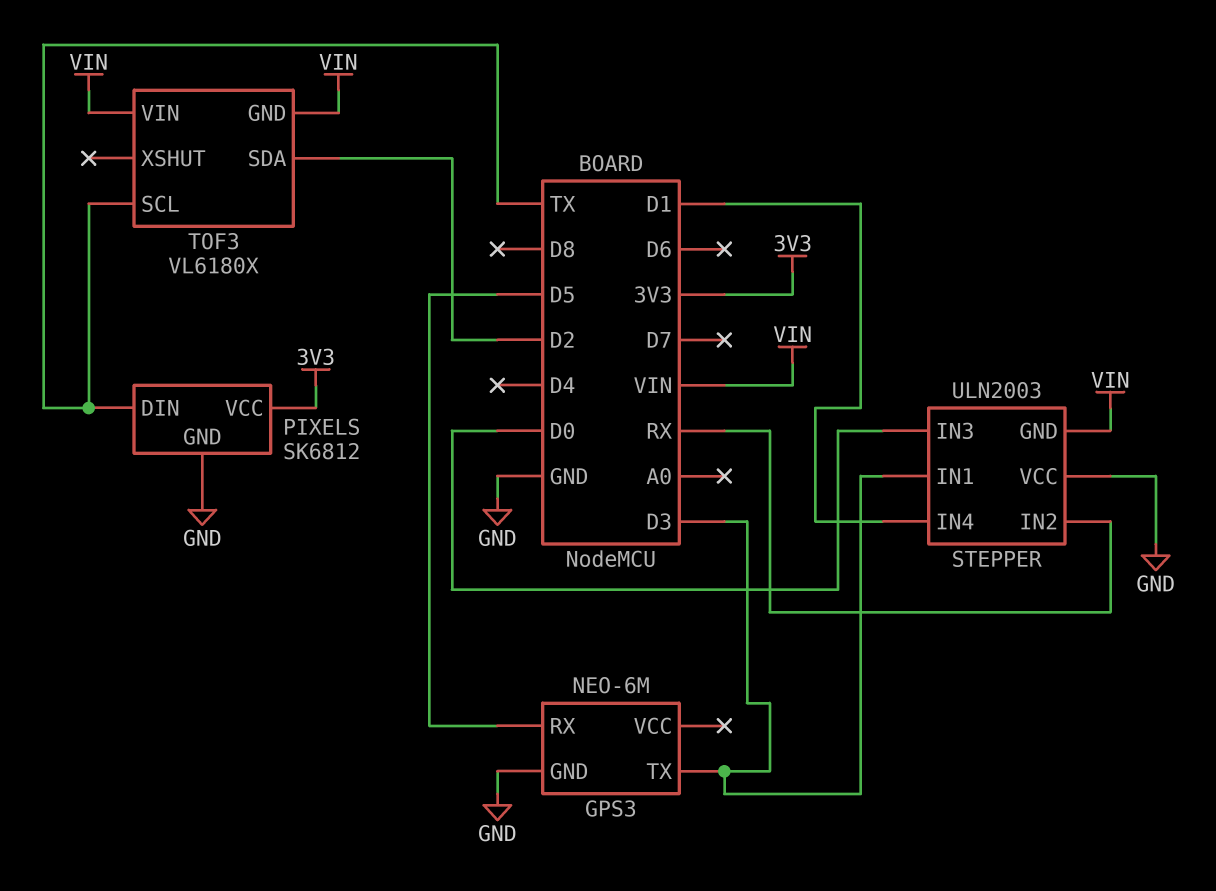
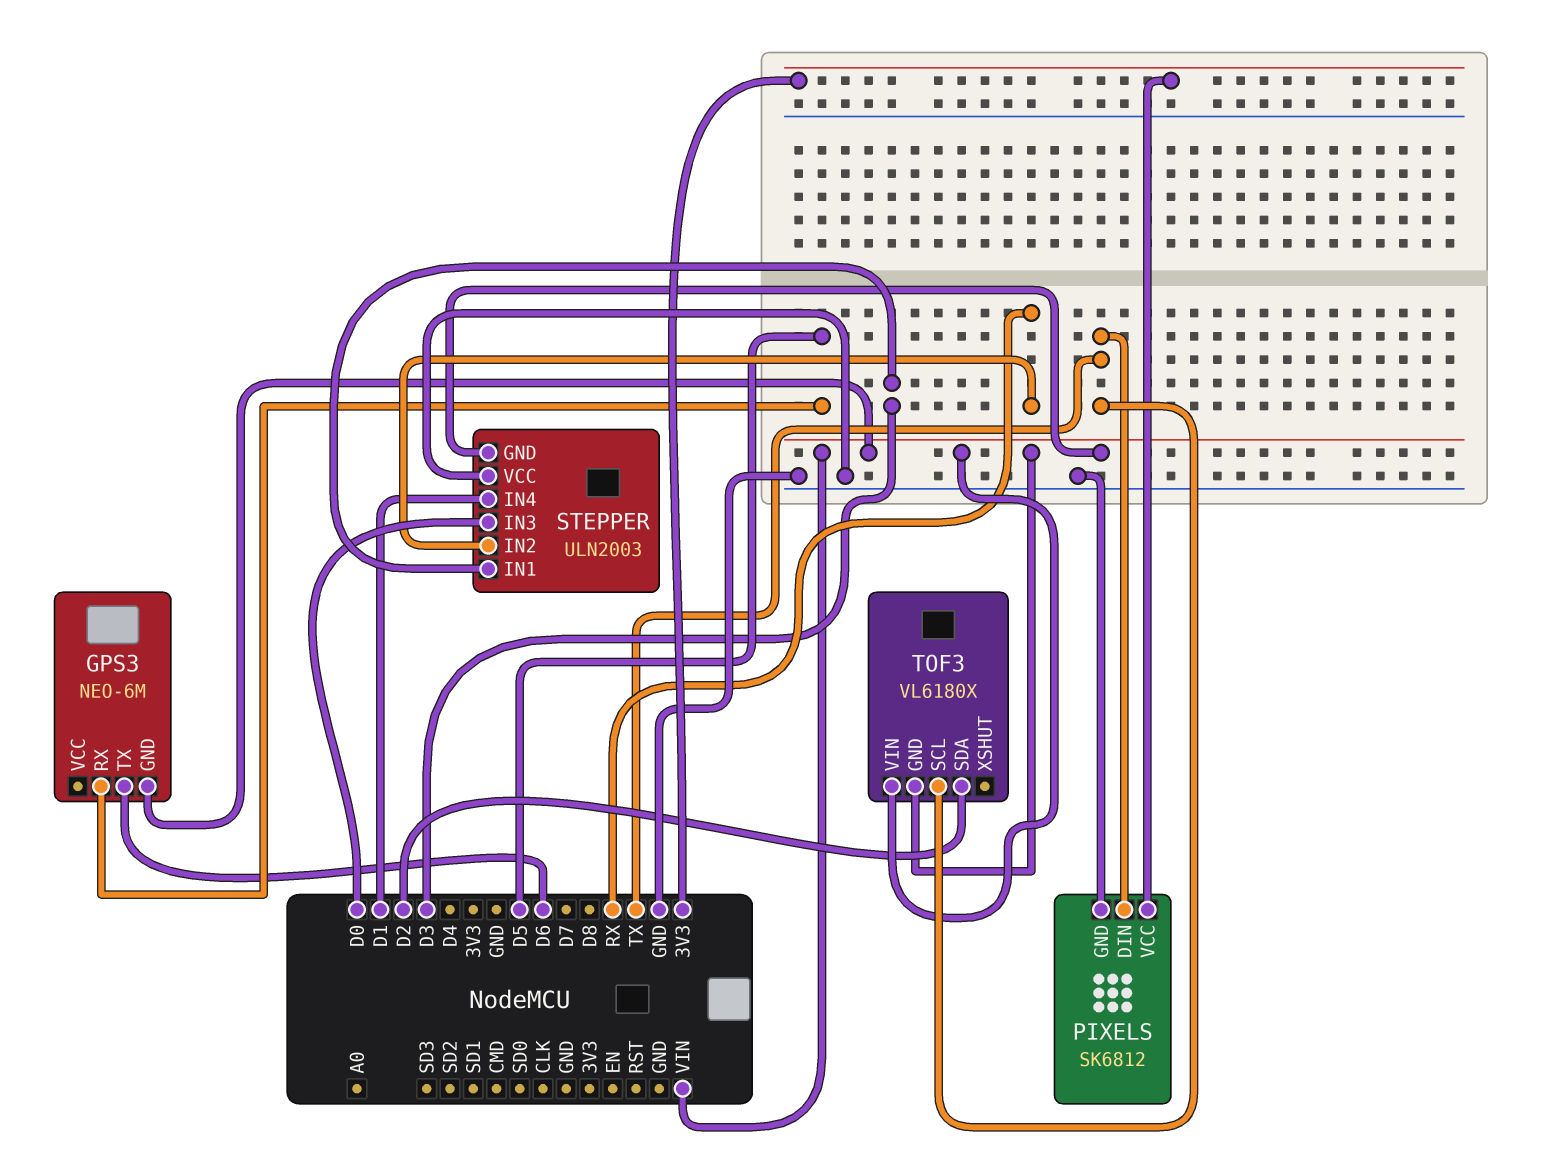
GPS3 pin GND: GND -> VIN
GPS3 pin TX: D3 -> D6

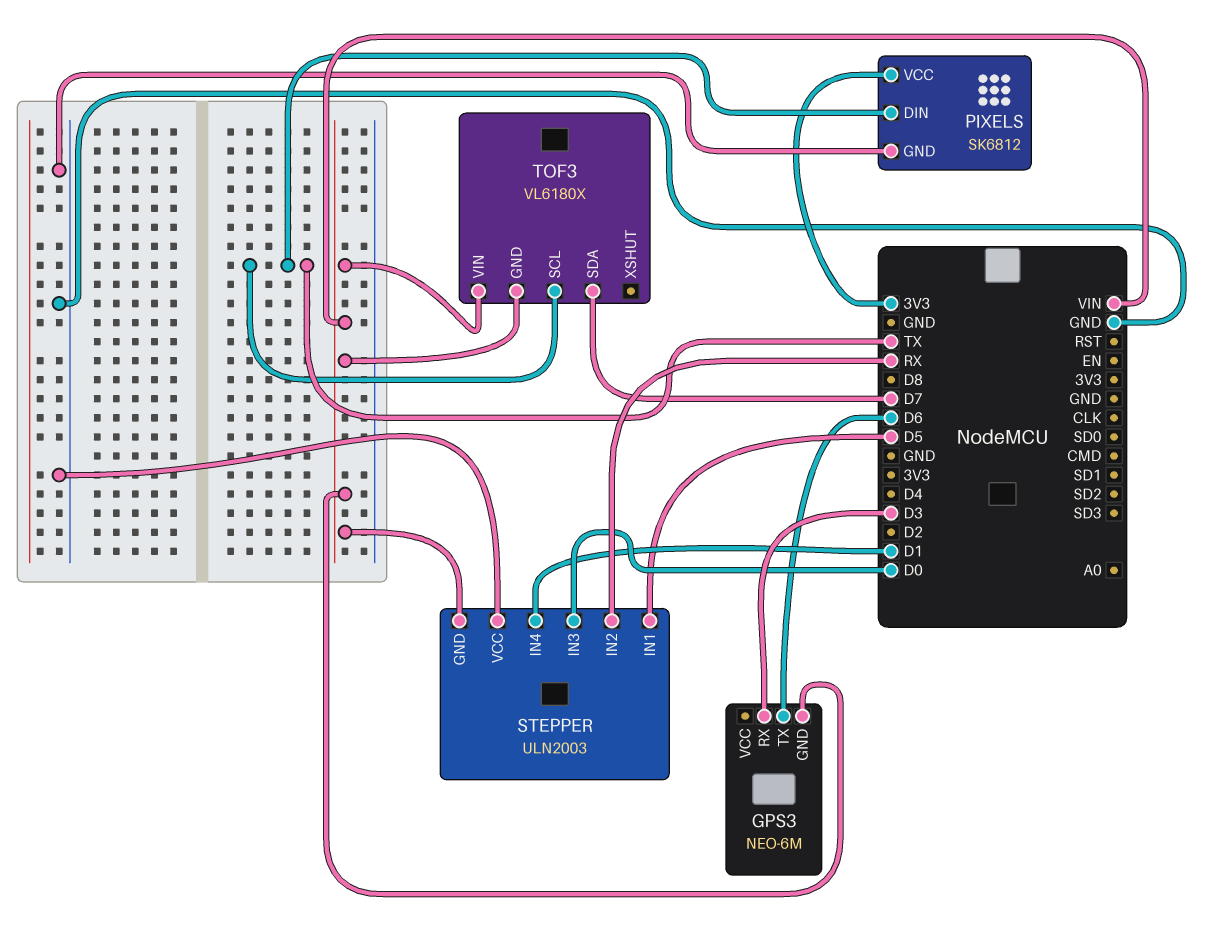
GPS3 pin RX: D5 -> D3
STEPPER pin IN1: D3 -> D5
TOF3 pin SDA: D2 -> D7

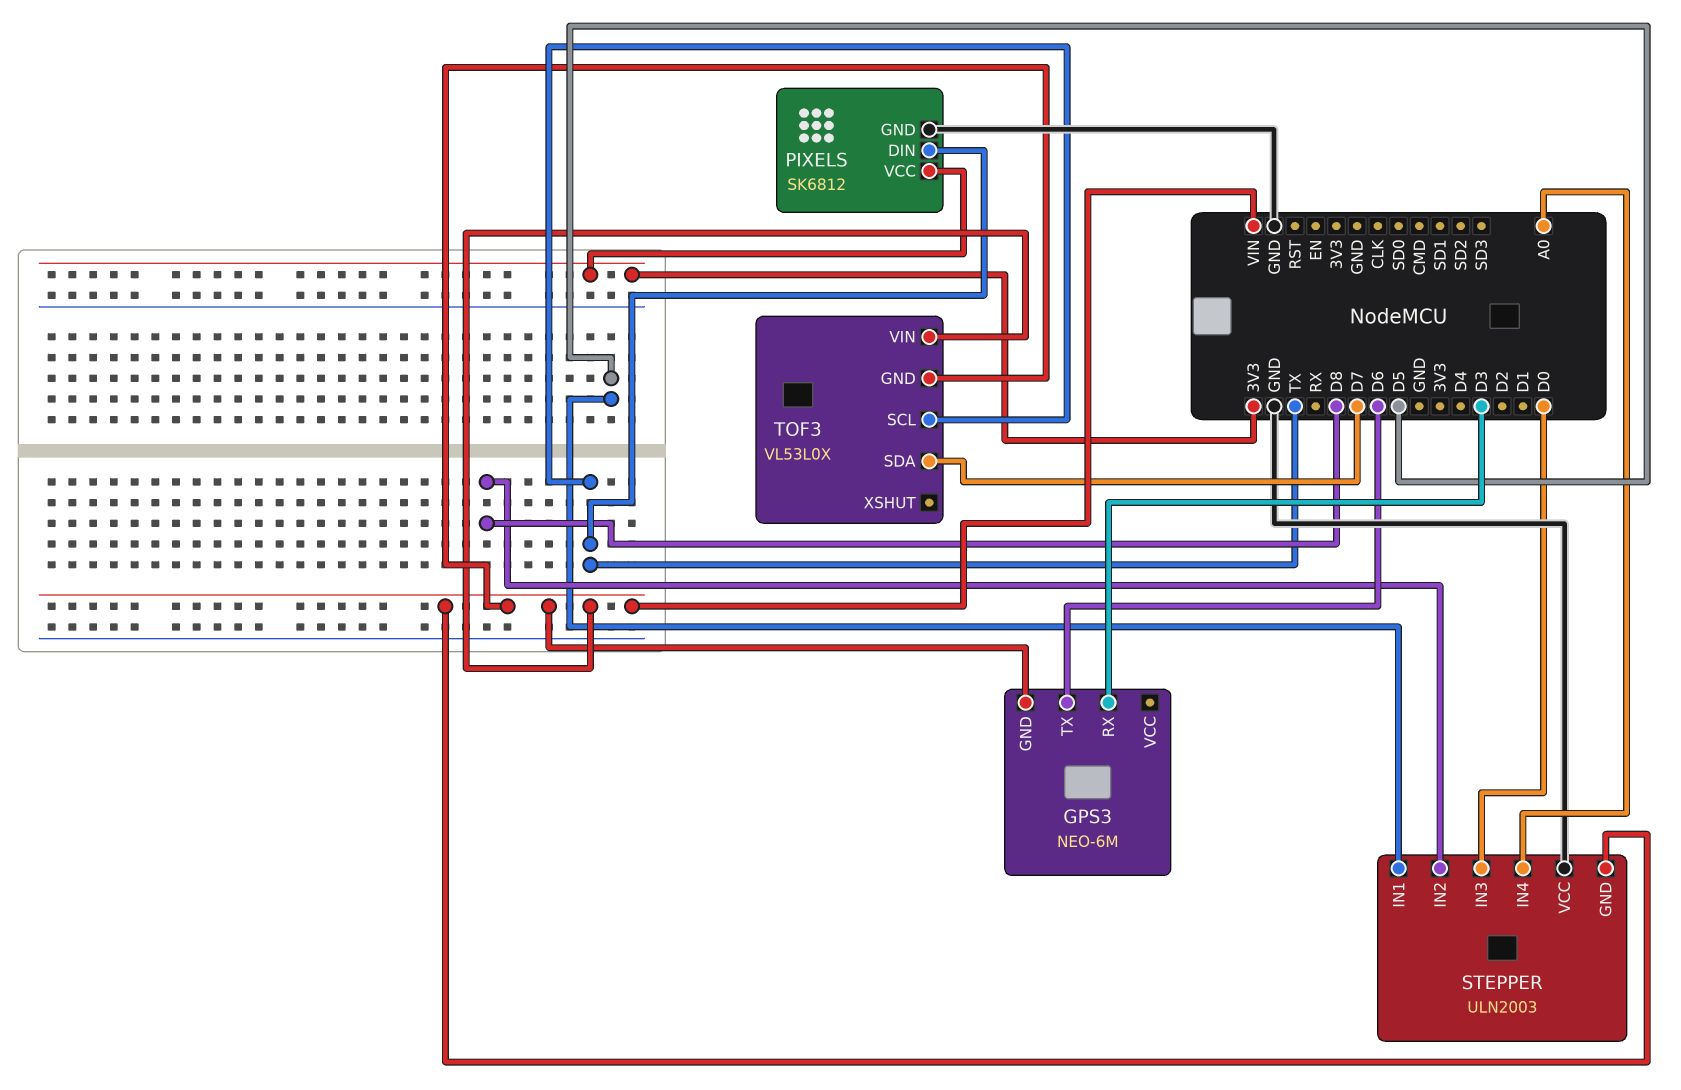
STEPPER pin IN2: RX -> D8
STEPPER pin IN4: D1 -> A0
TOF3: VL6180X -> VL53L0X

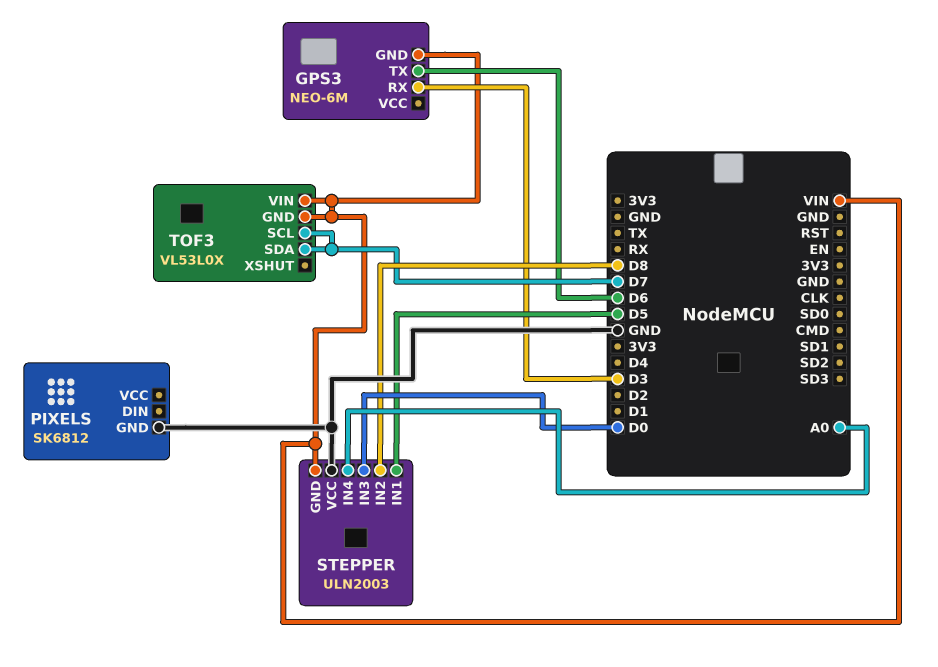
PIXELS pin DIN: TX -> none
PIXELS pin VCC: 3V3 -> none
TOF3 pin SCL: TX -> D7

